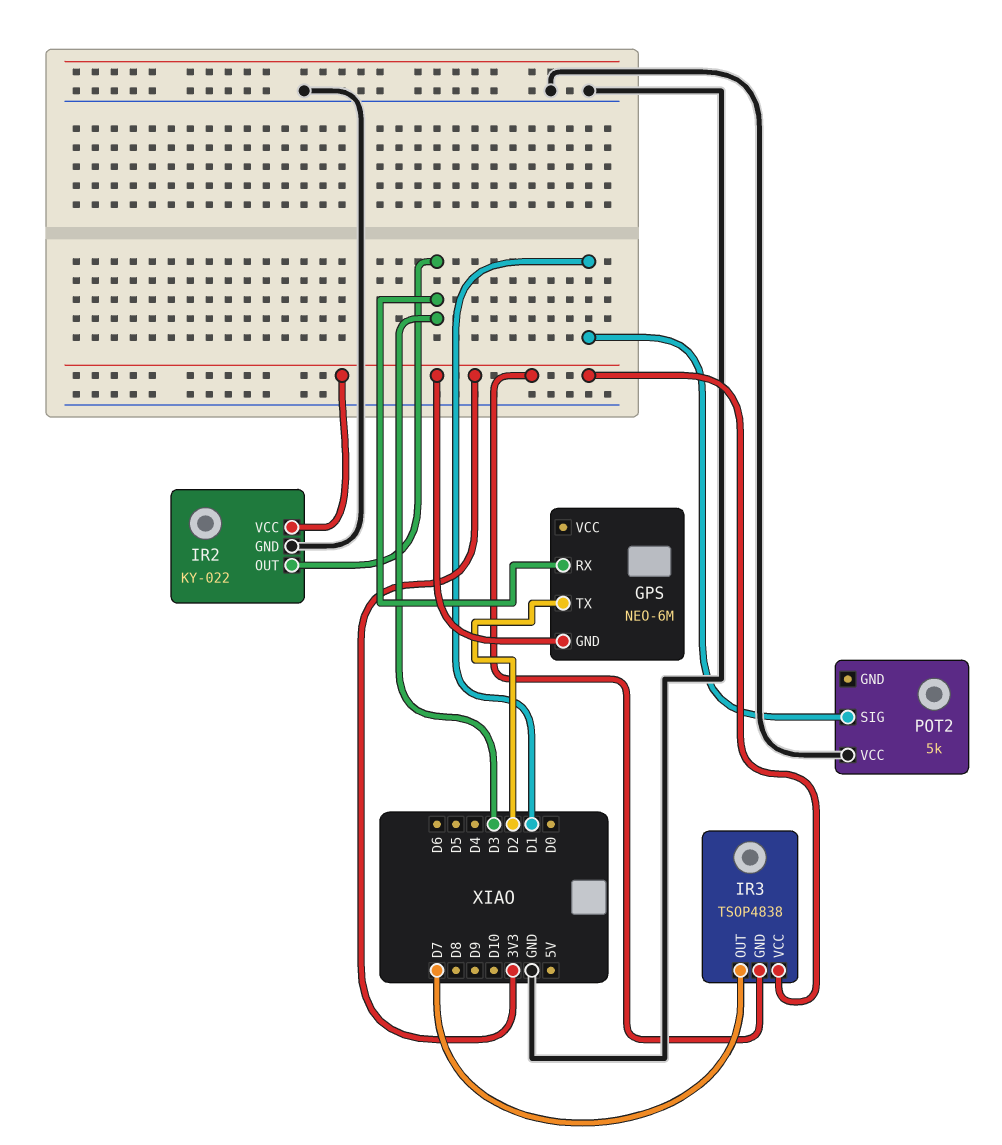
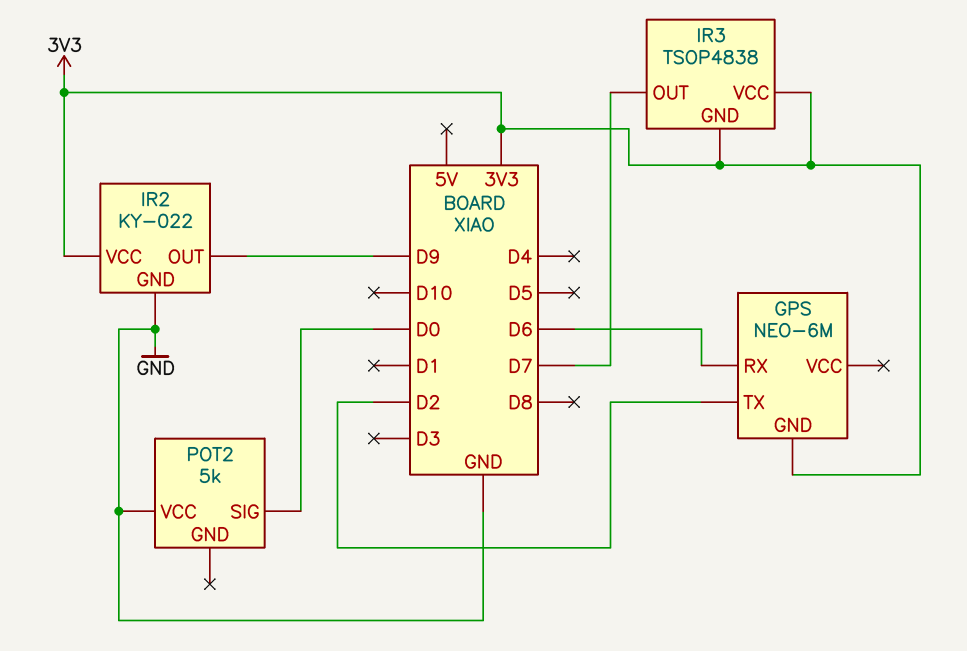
GPS pin RX: D3 -> D6
IR2 pin OUT: D3 -> D9
POT2 pin SIG: D1 -> D0

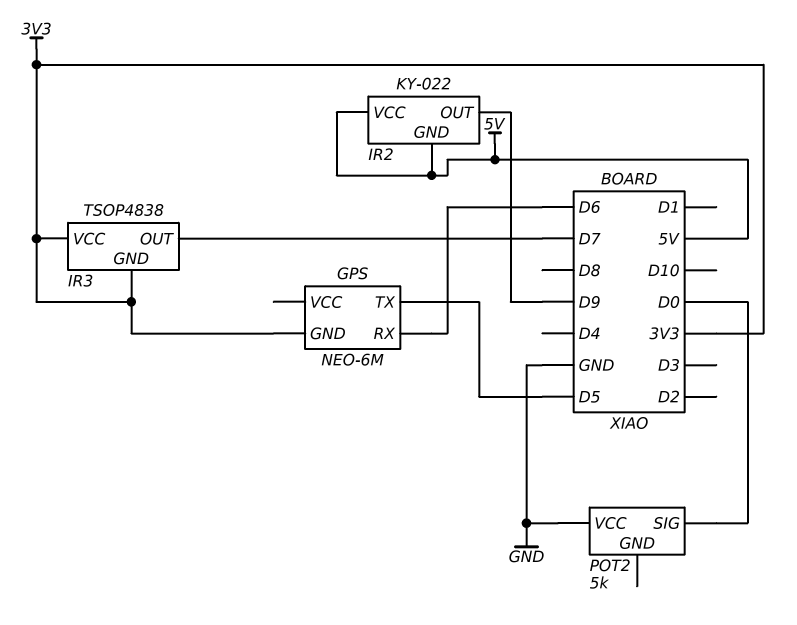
GPS pin TX: D2 -> D5
IR2 pin GND: GND -> 5V
IR2 pin VCC: 3V3 -> 5V

